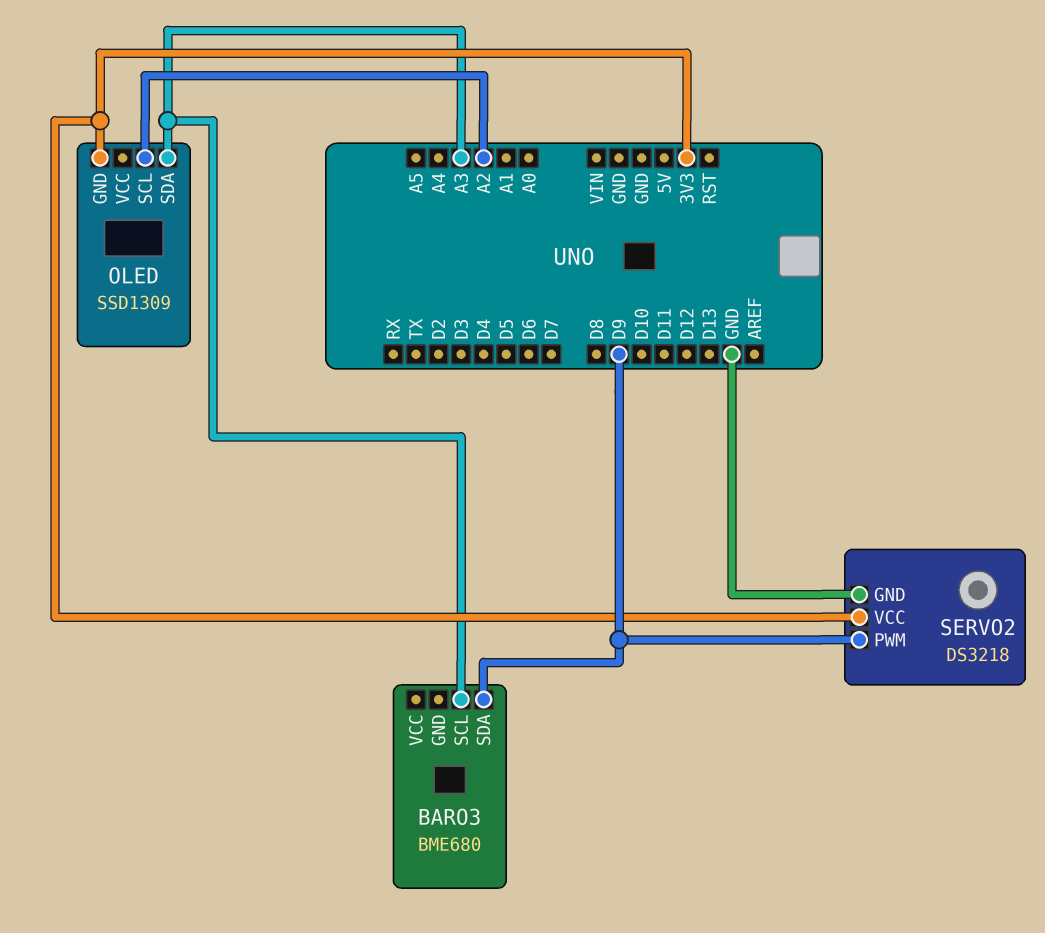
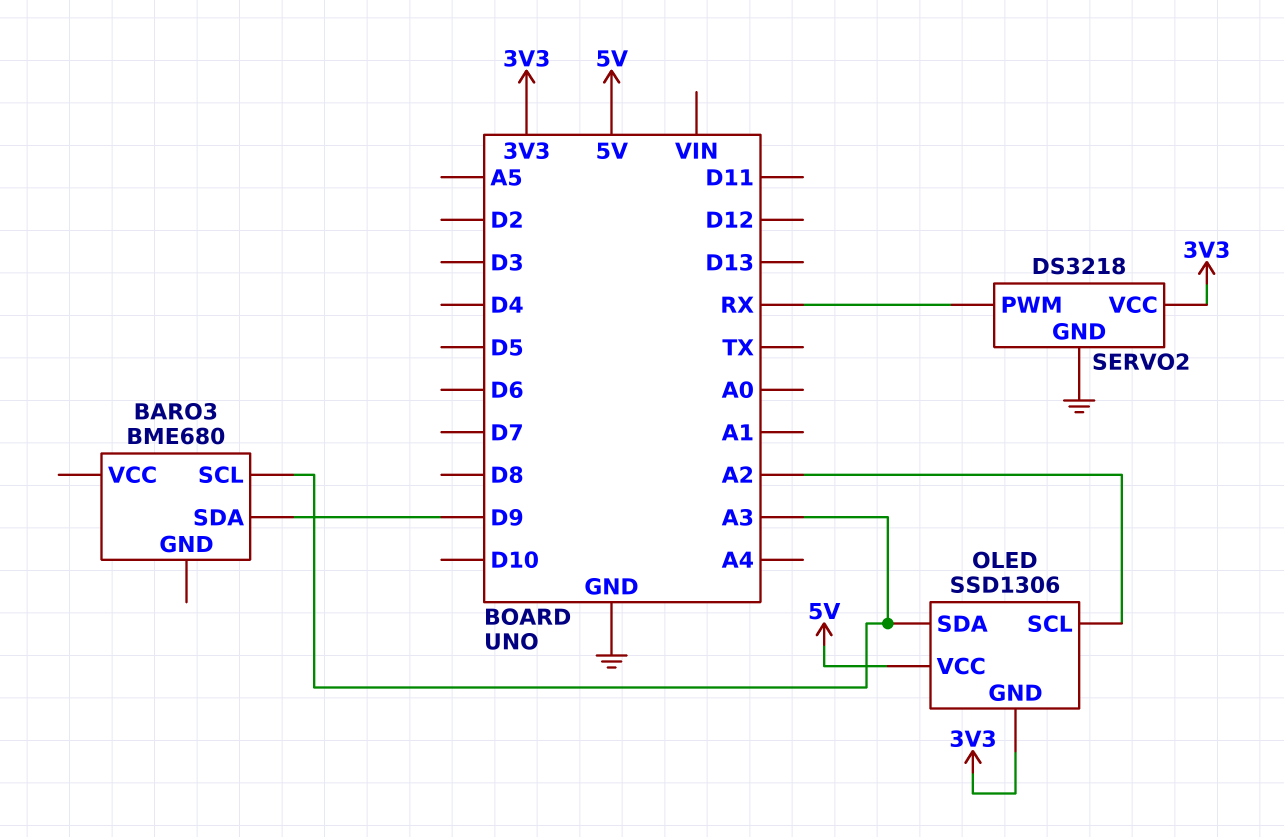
OLED: SSD1309 -> SSD1306
OLED pin VCC: none -> 5V
SERVO2 pin PWM: D9 -> RX

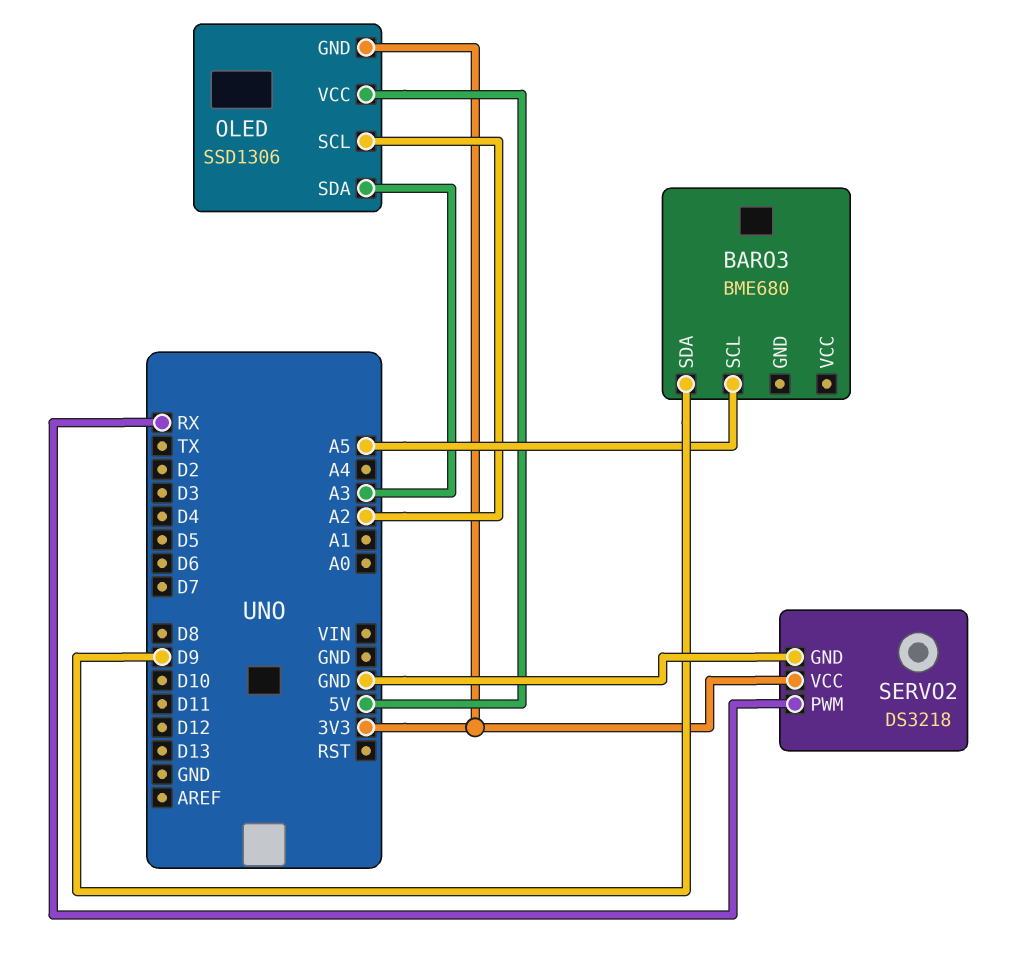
BARO3 pin SCL: A3 -> A5

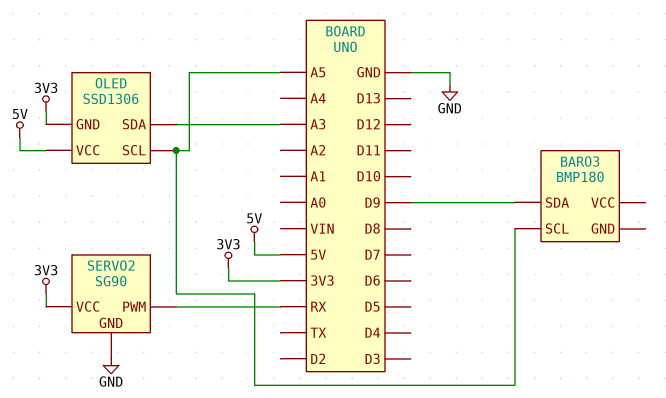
BARO3: BME680 -> BMP180
OLED pin SCL: A2 -> A5
SERVO2: DS3218 -> SG90

